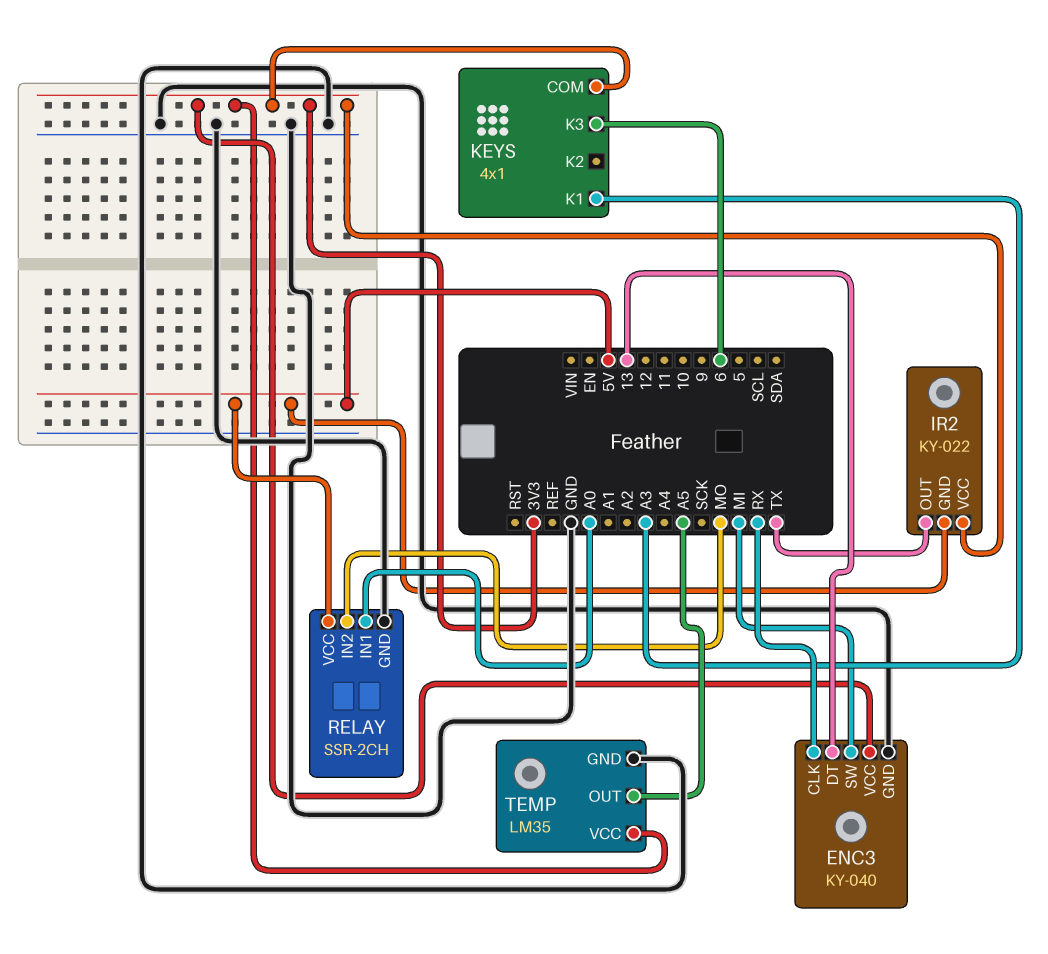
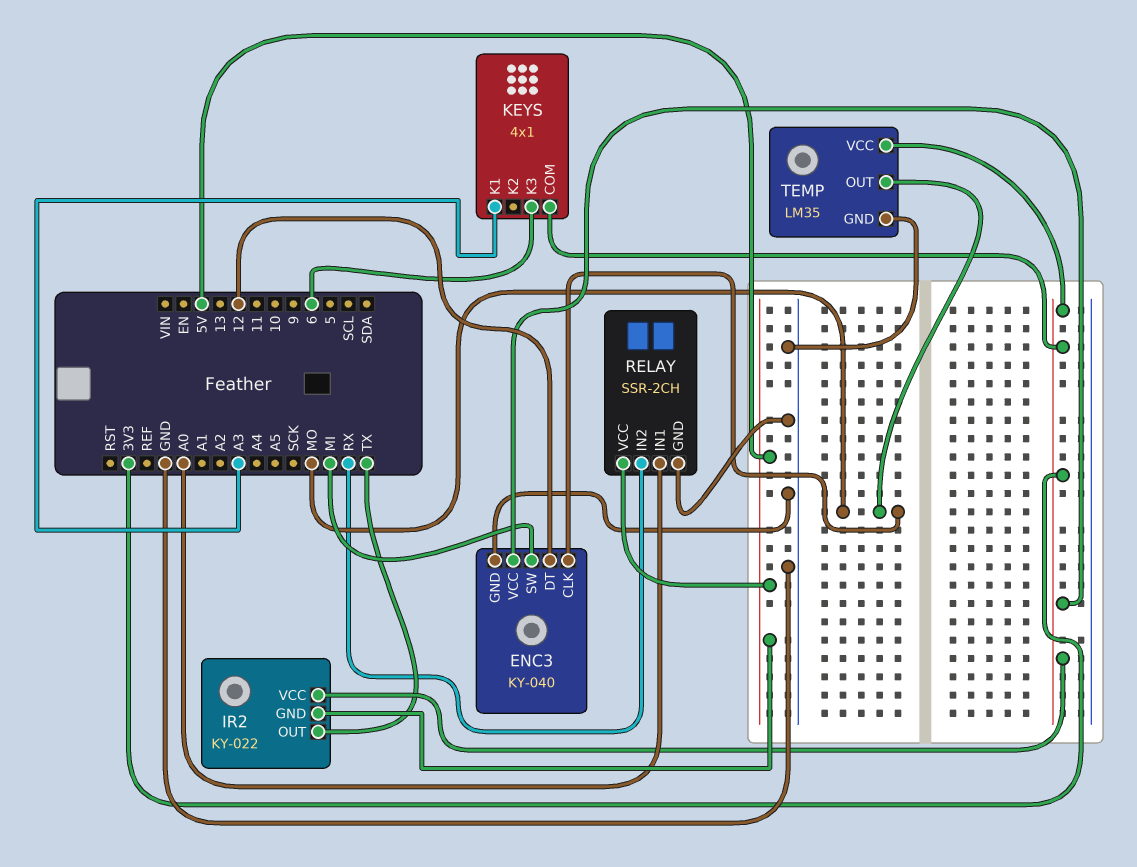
ENC3 pin CLK: RX -> MO
ENC3 pin DT: 13 -> 12
RELAY pin IN2: MO -> RX
TEMP pin OUT: A5 -> MO

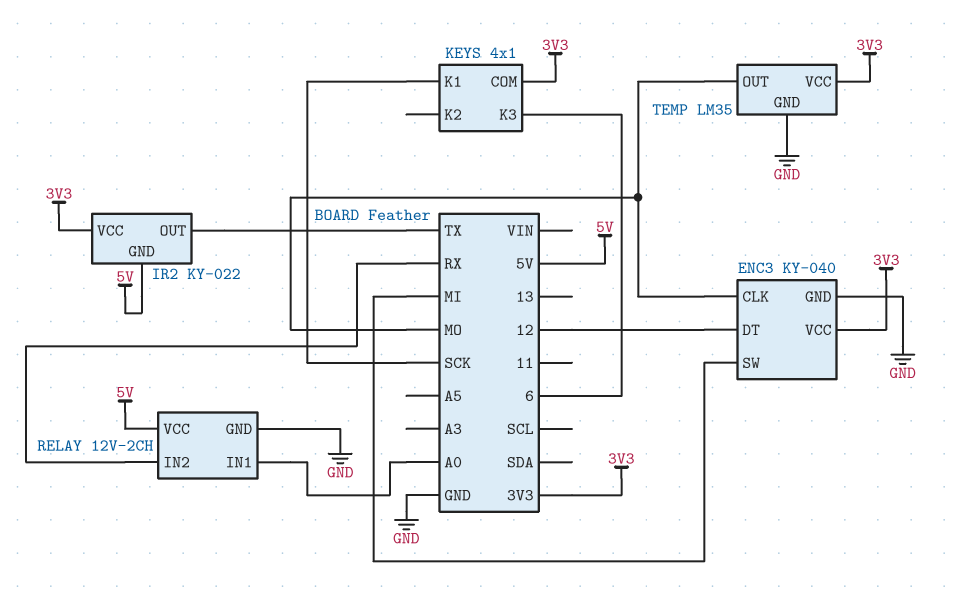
KEYS pin K1: A3 -> SCK
RELAY: SSR-2CH -> 12V-2CH

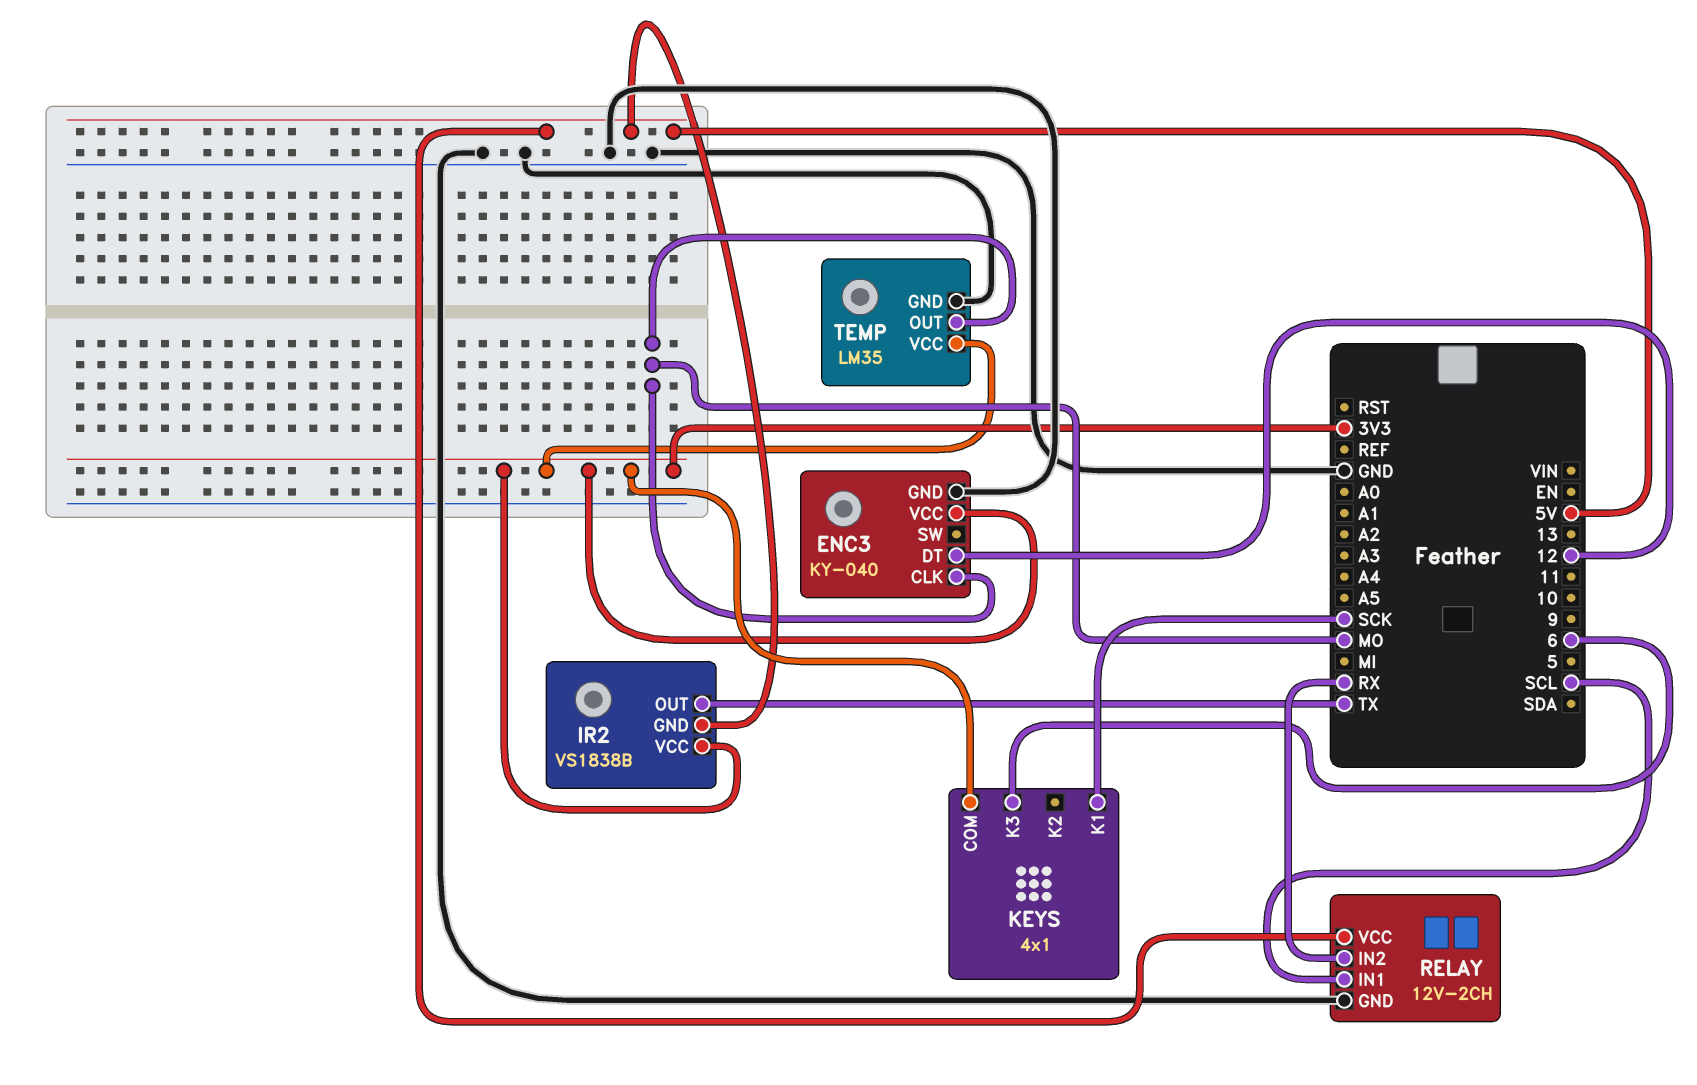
ENC3 pin SW: MI -> none
IR2: KY-022 -> VS1838B
RELAY pin IN1: A0 -> SCL

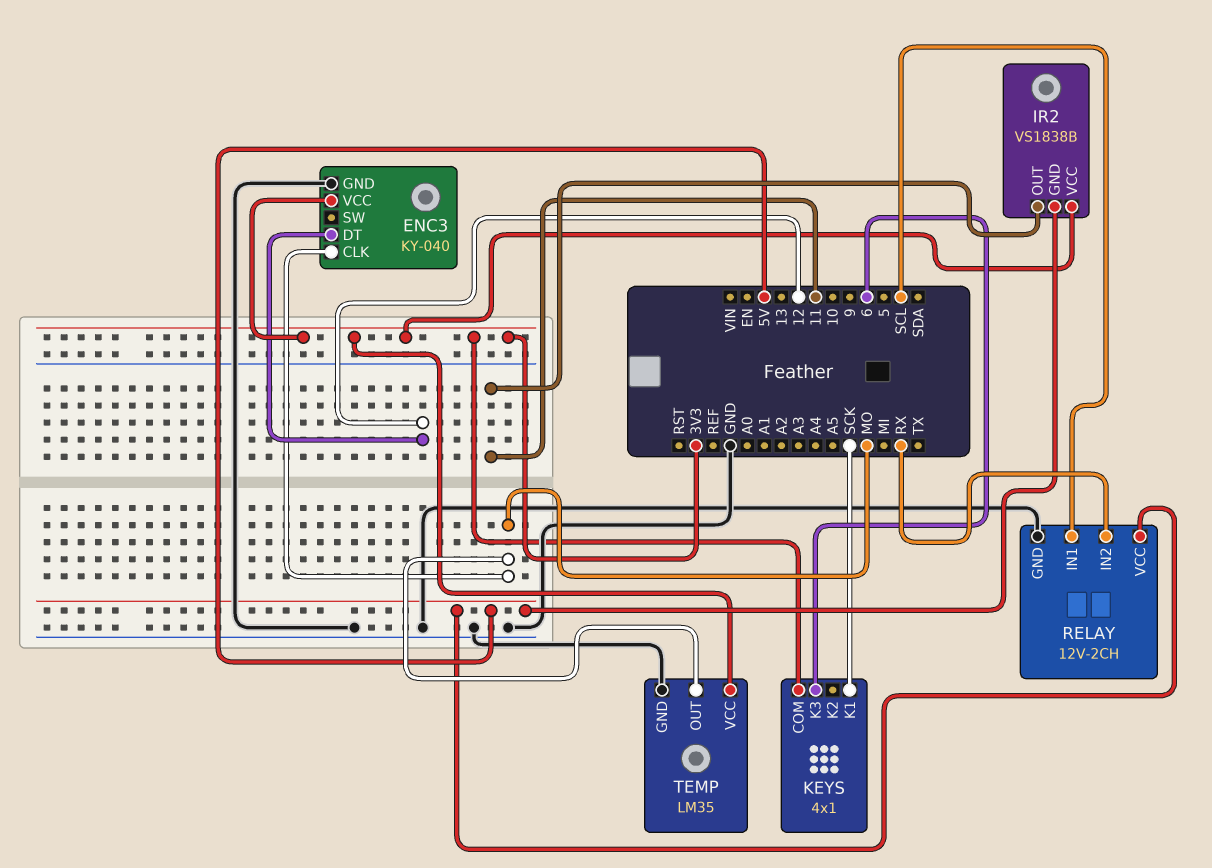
IR2 pin OUT: TX -> 11

